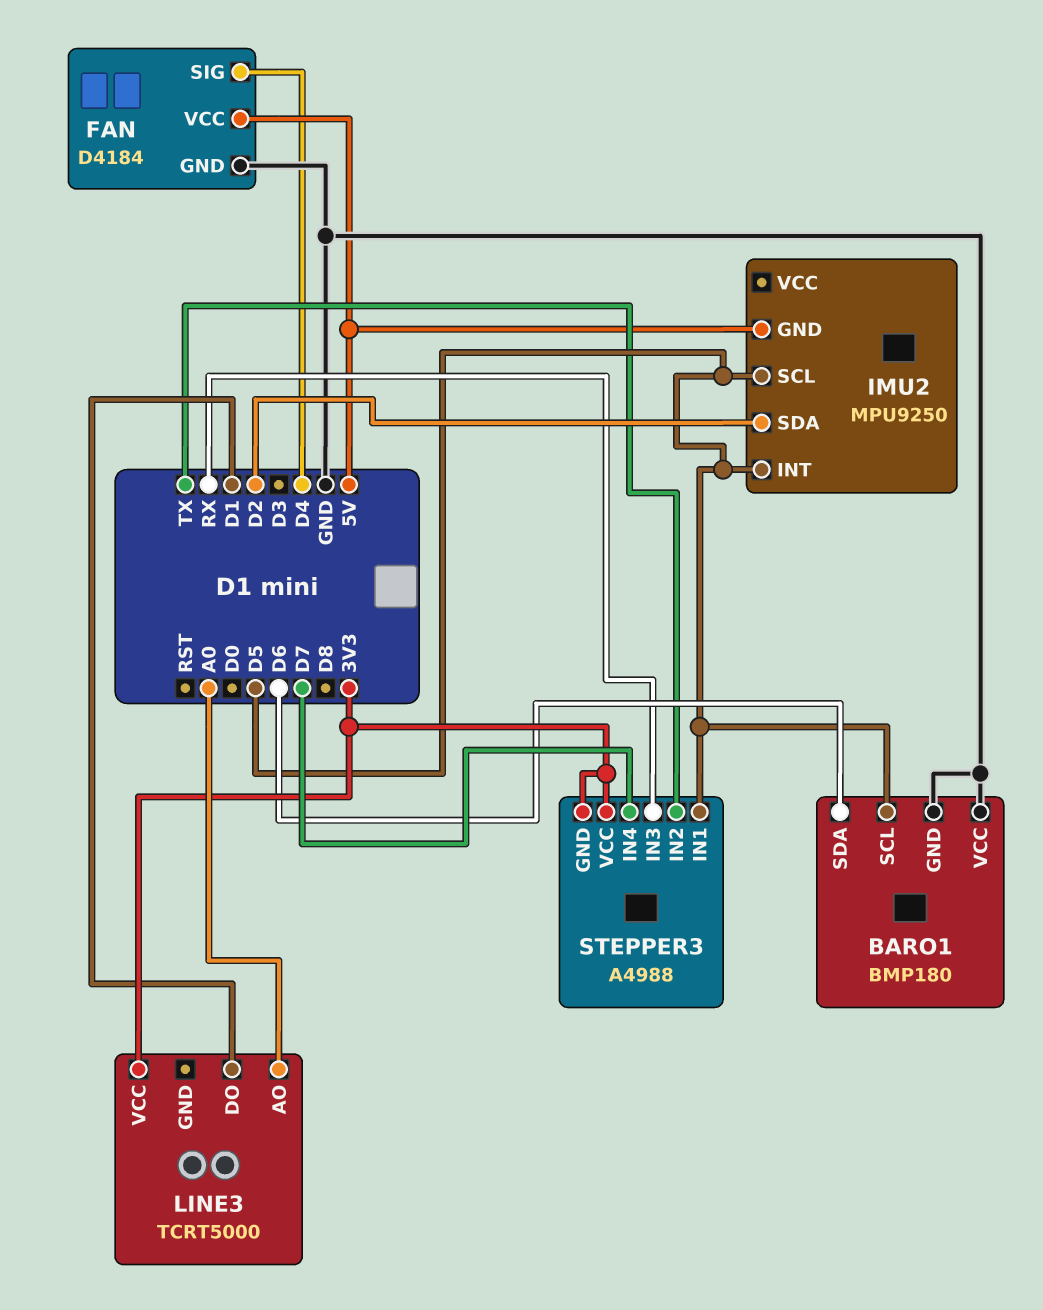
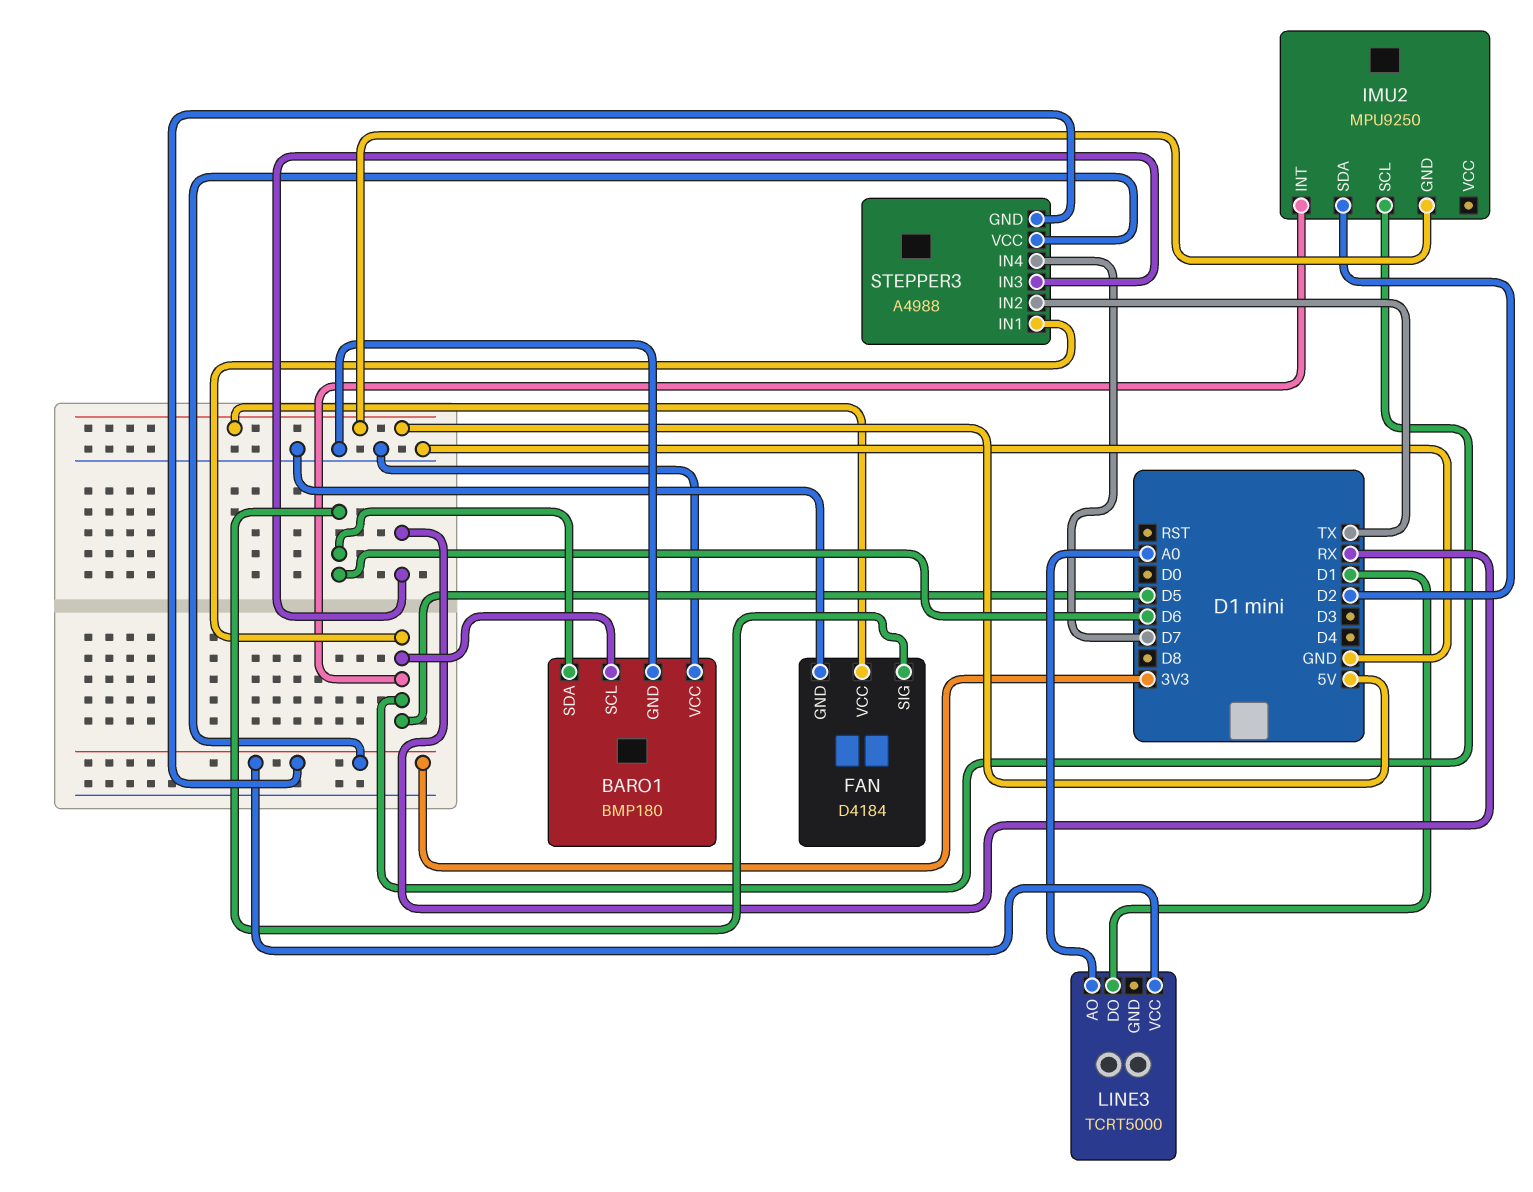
FAN pin SIG: D4 -> D6

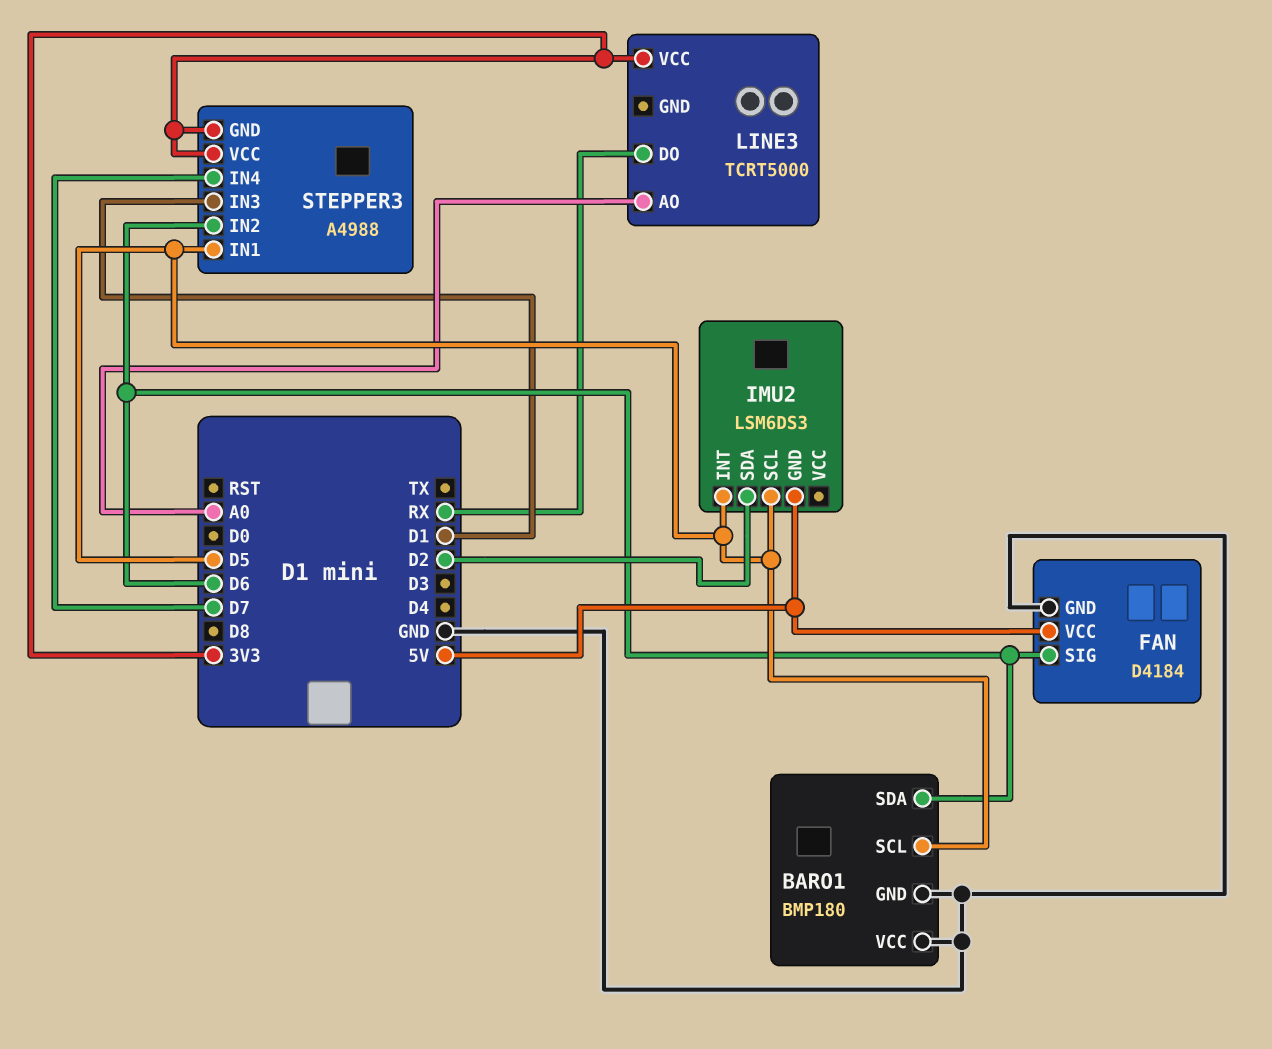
IMU2: MPU9250 -> LSM6DS3
LINE3 pin DO: D1 -> RX
STEPPER3 pin IN2: TX -> D6
STEPPER3 pin IN3: RX -> D1

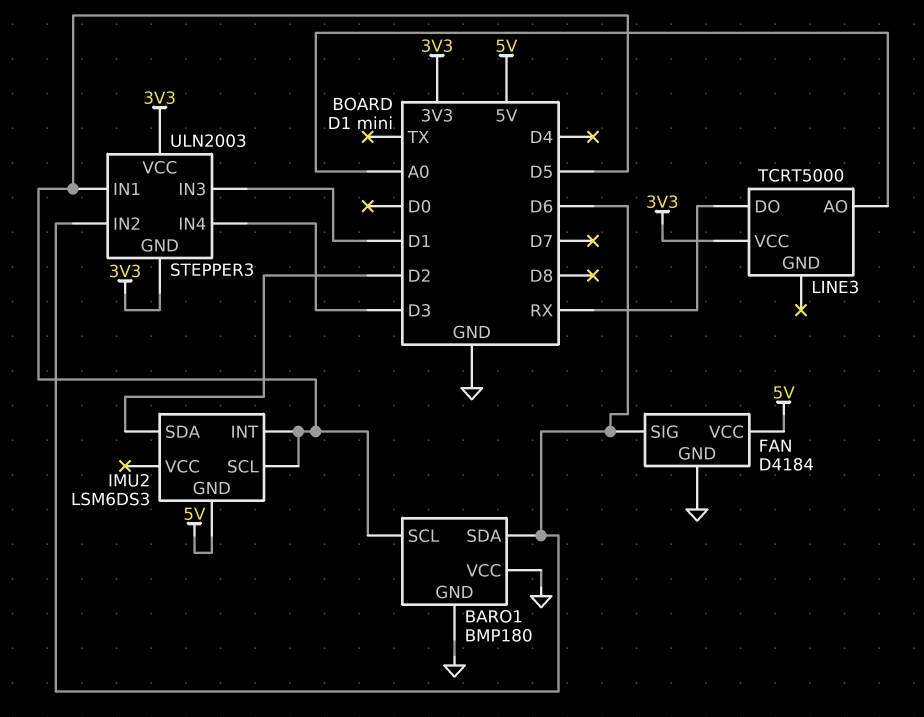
STEPPER3: A4988 -> ULN2003
STEPPER3 pin IN4: D7 -> D3

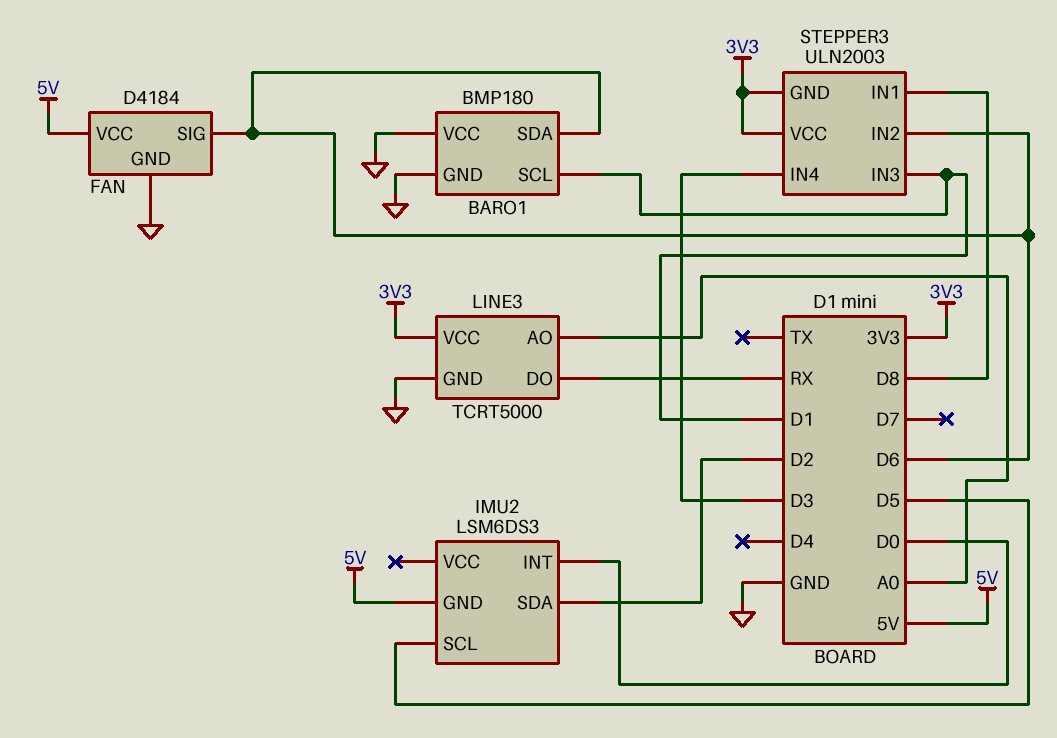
BARO1 pin SCL: D5 -> D1
IMU2 pin INT: D5 -> D0
LINE3 pin GND: none -> GND
STEPPER3 pin IN1: D5 -> D8

